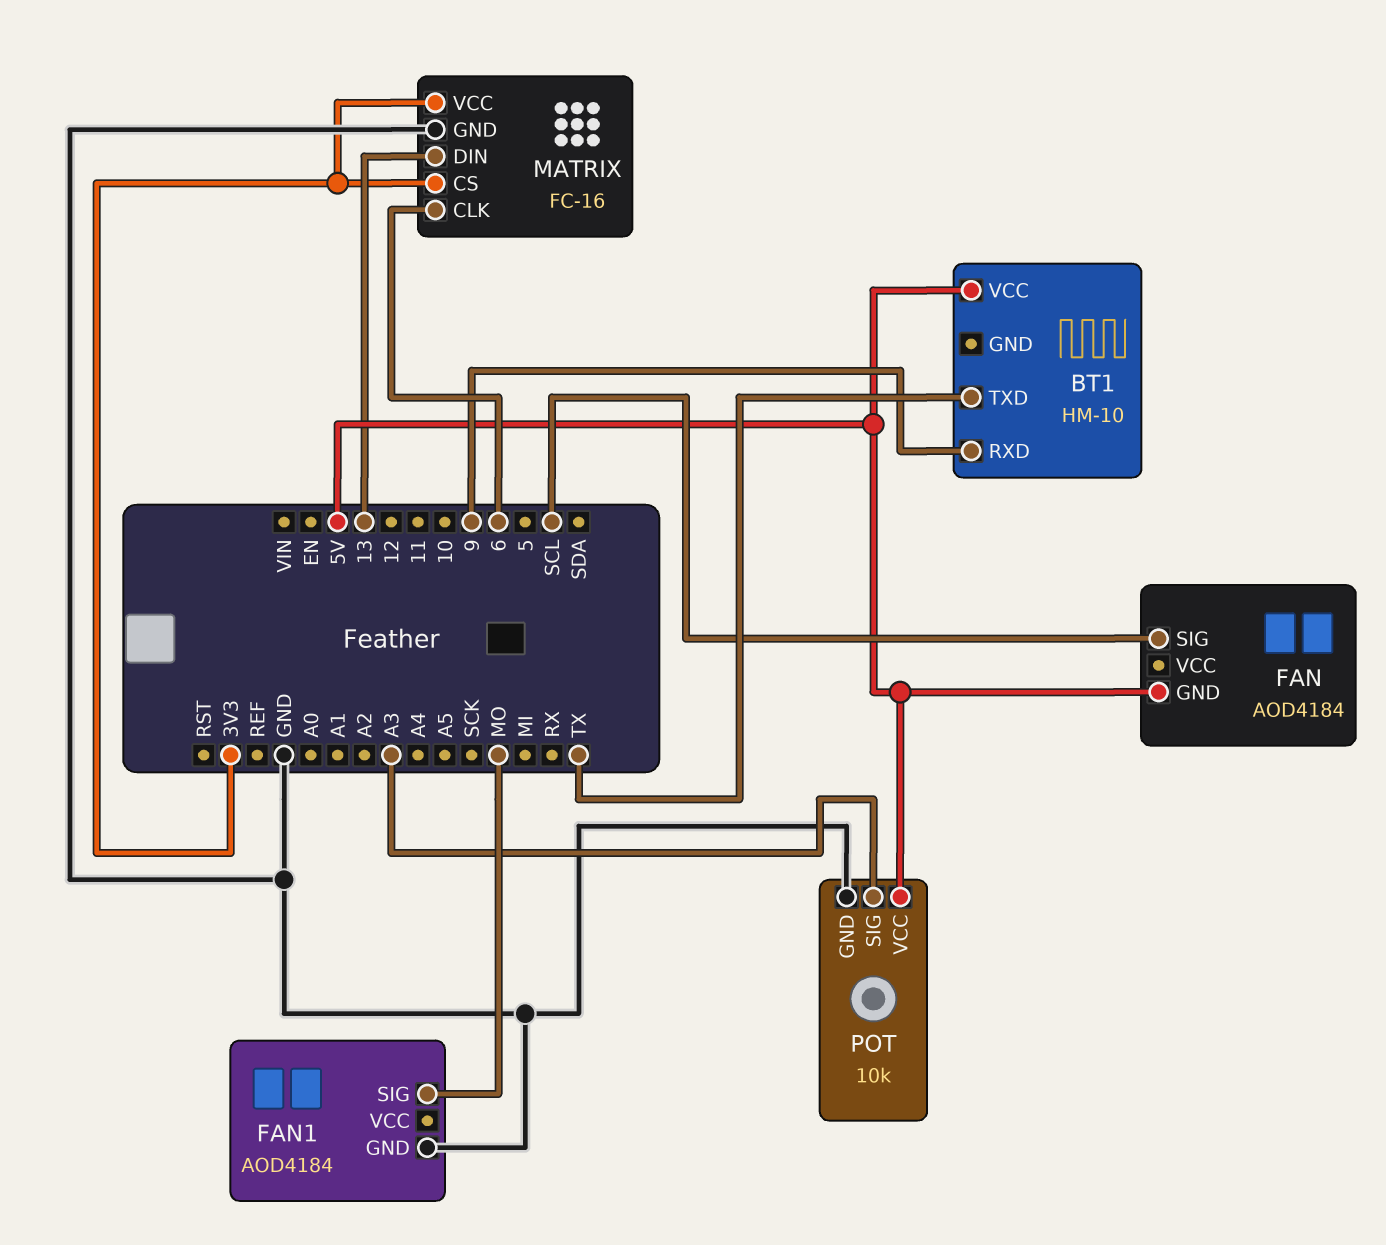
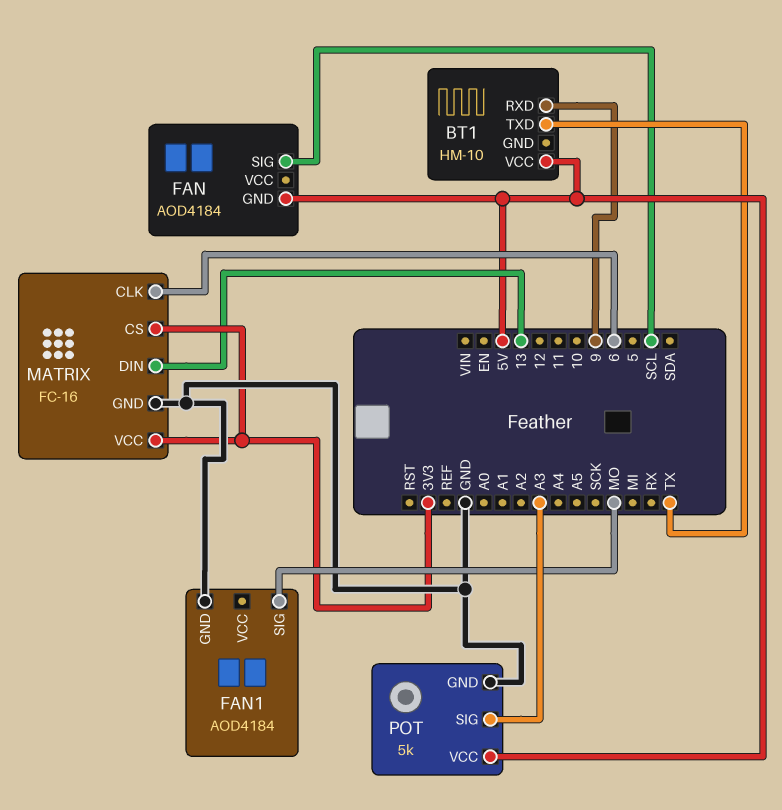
POT: 10k -> 5k

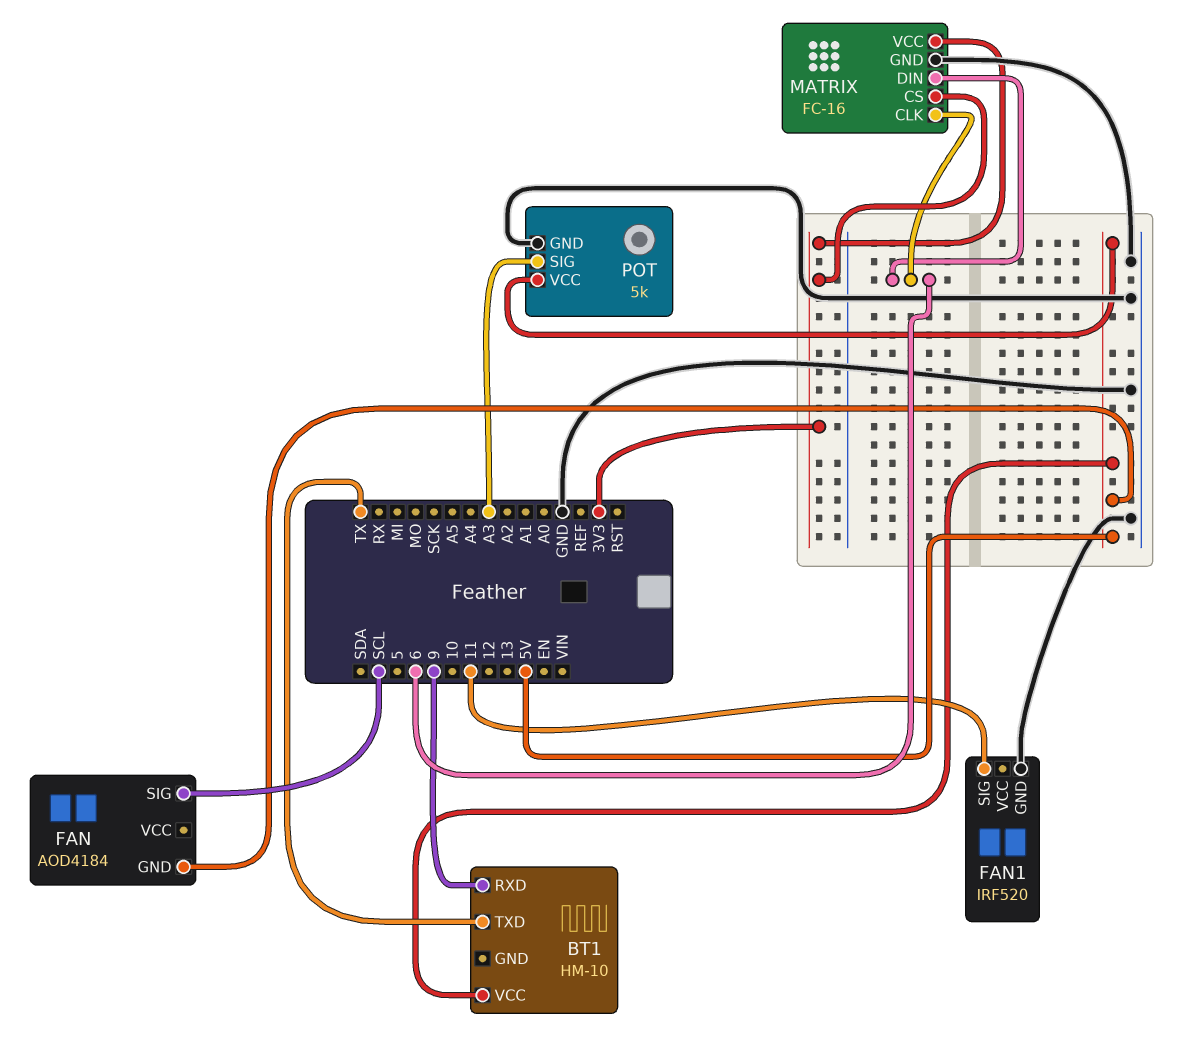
FAN1: AOD4184 -> IRF520
FAN1 pin SIG: MO -> 11
MATRIX pin DIN: 13 -> 6

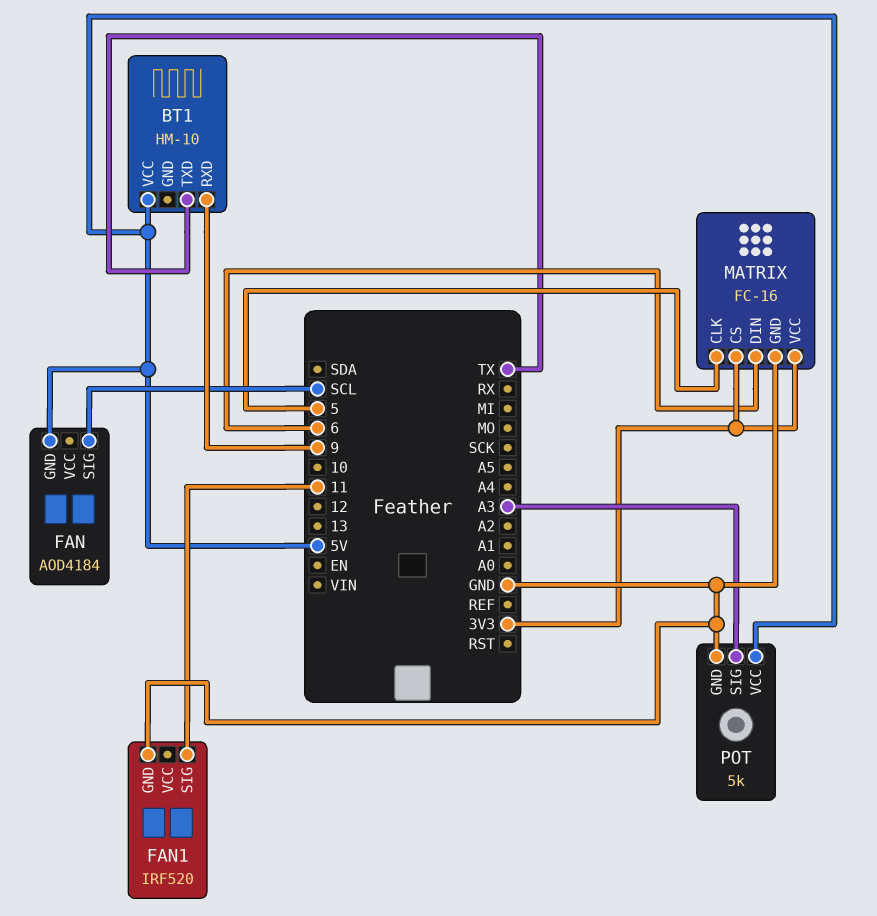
MATRIX pin CLK: 6 -> 5

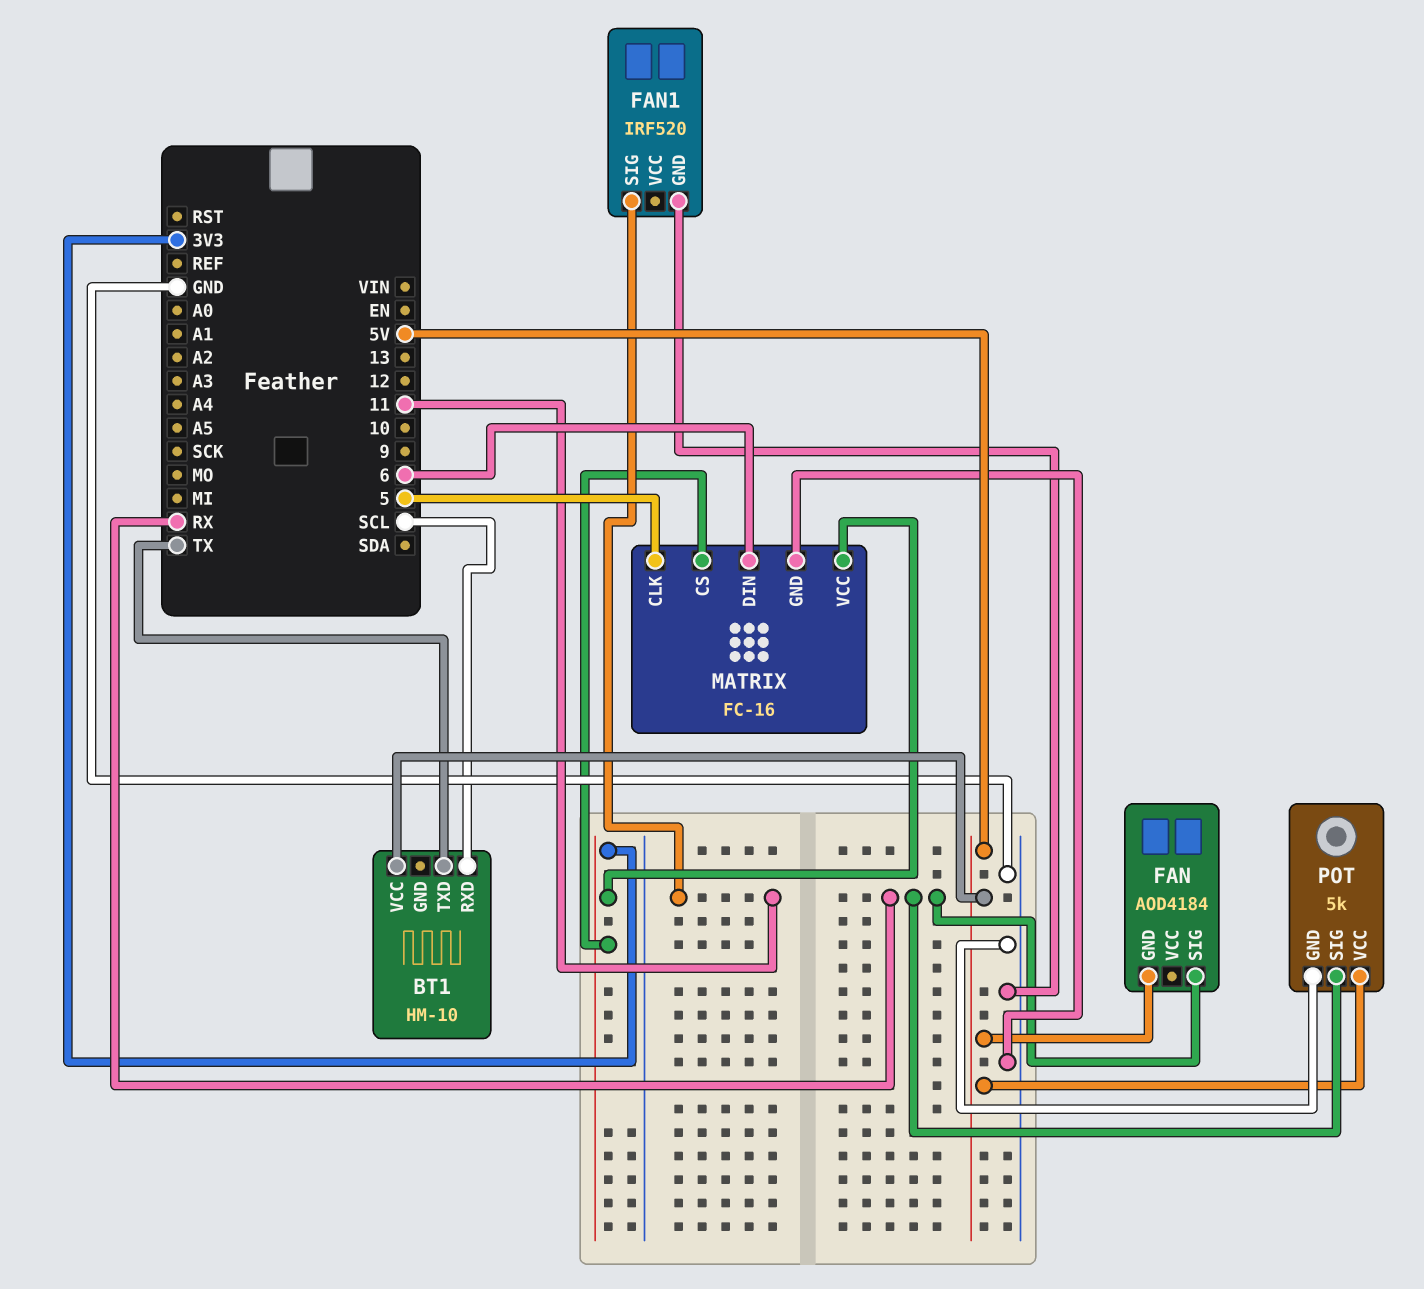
BT1 pin RXD: 9 -> SCL
FAN pin SIG: SCL -> RX
POT pin SIG: A3 -> RX

